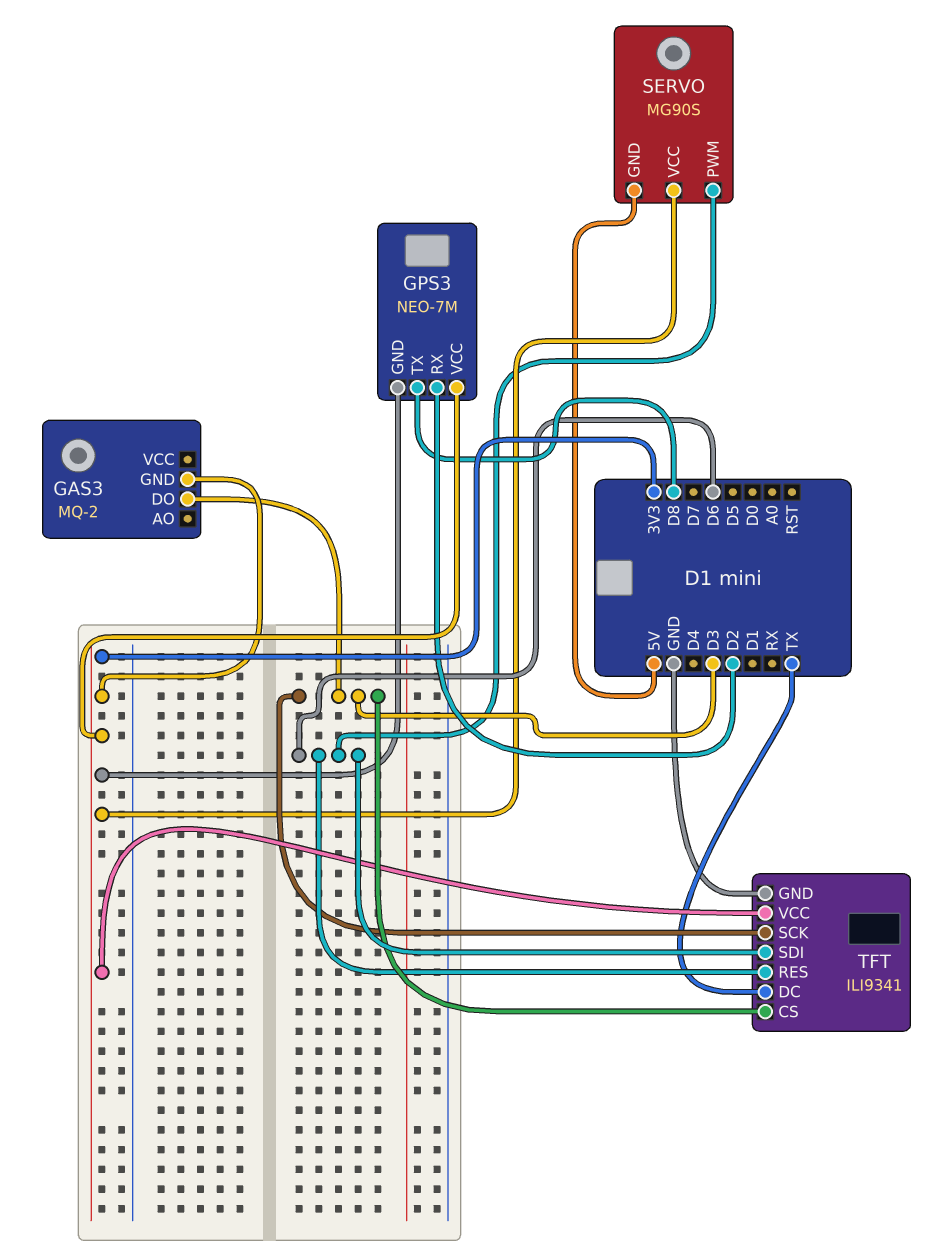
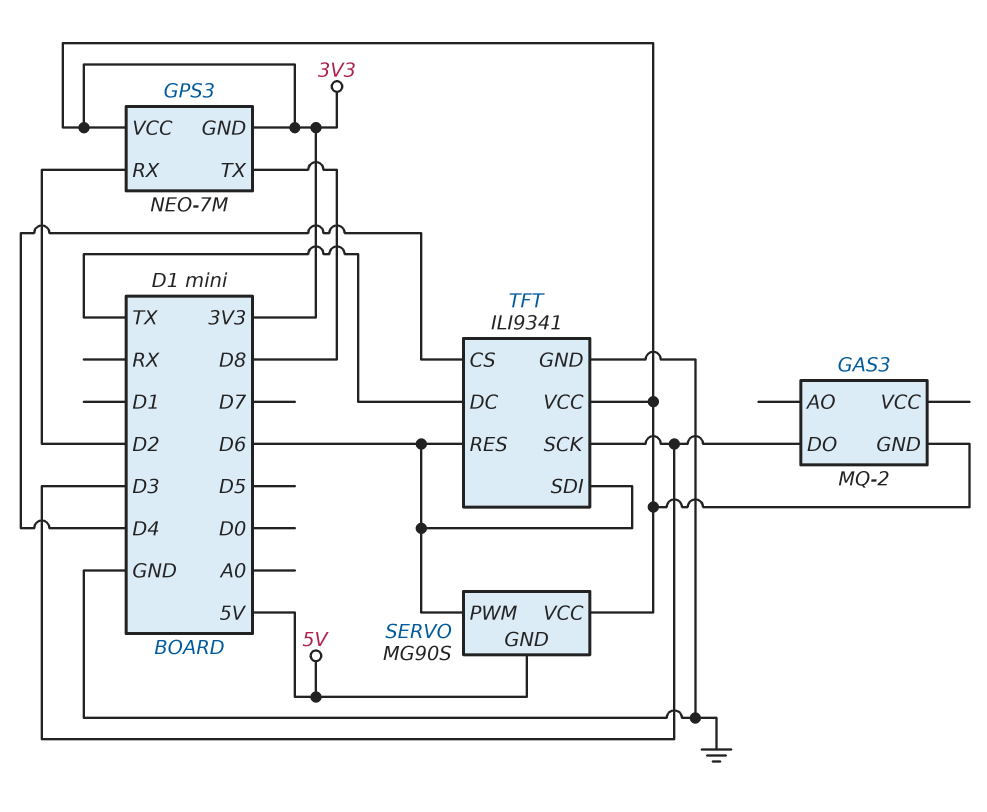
TFT pin CS: D3 -> D4

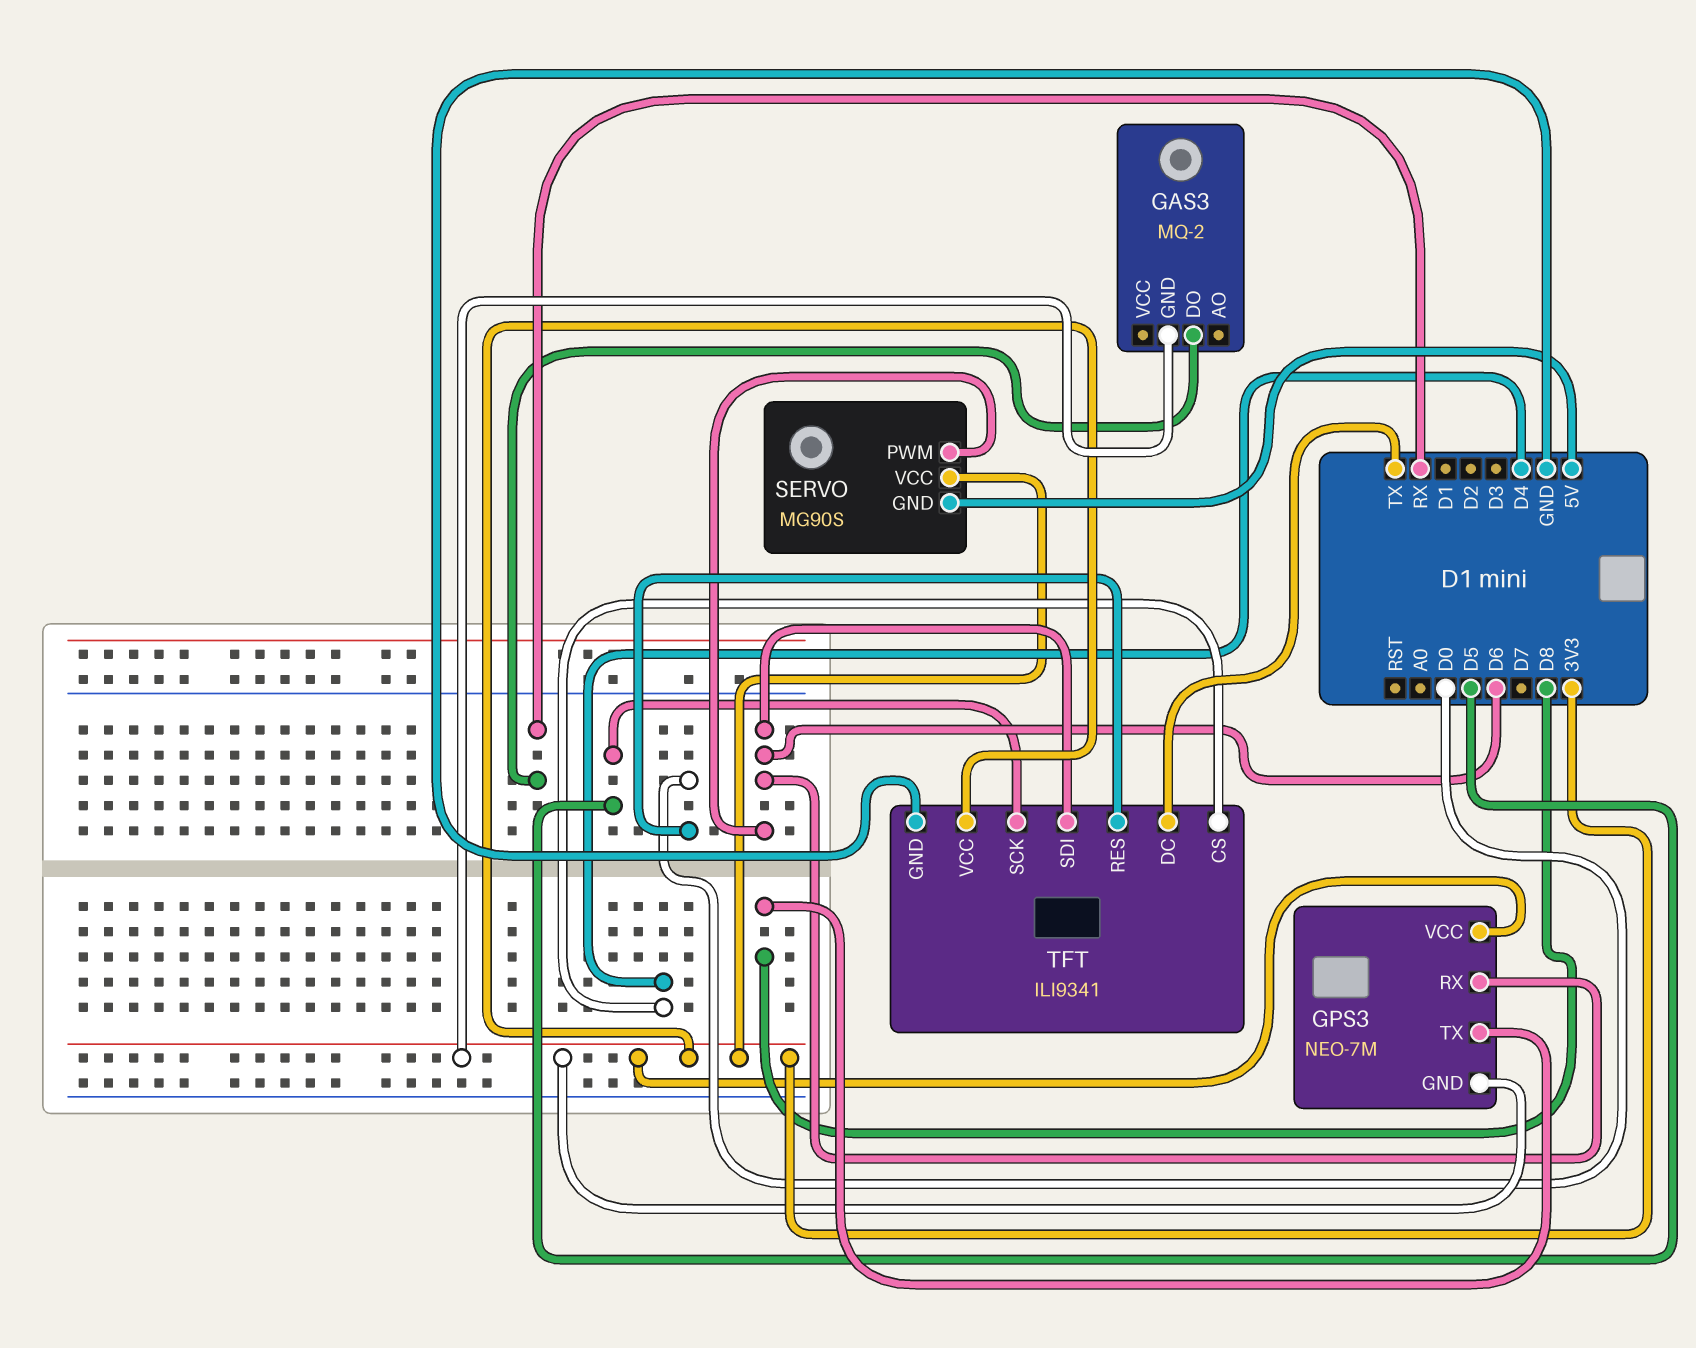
GAS3 pin DO: D3 -> RX
GPS3 pin RX: D2 -> D6
TFT pin RES: D6 -> D0
TFT pin SCK: D3 -> D5

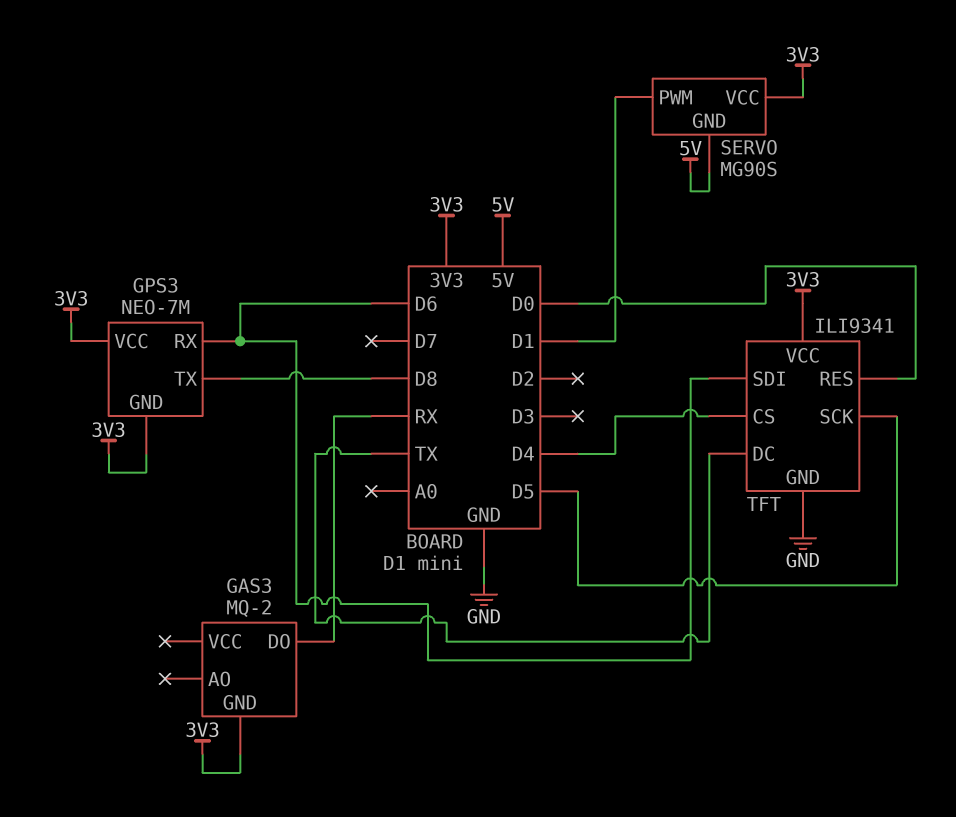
SERVO pin PWM: D6 -> D1

